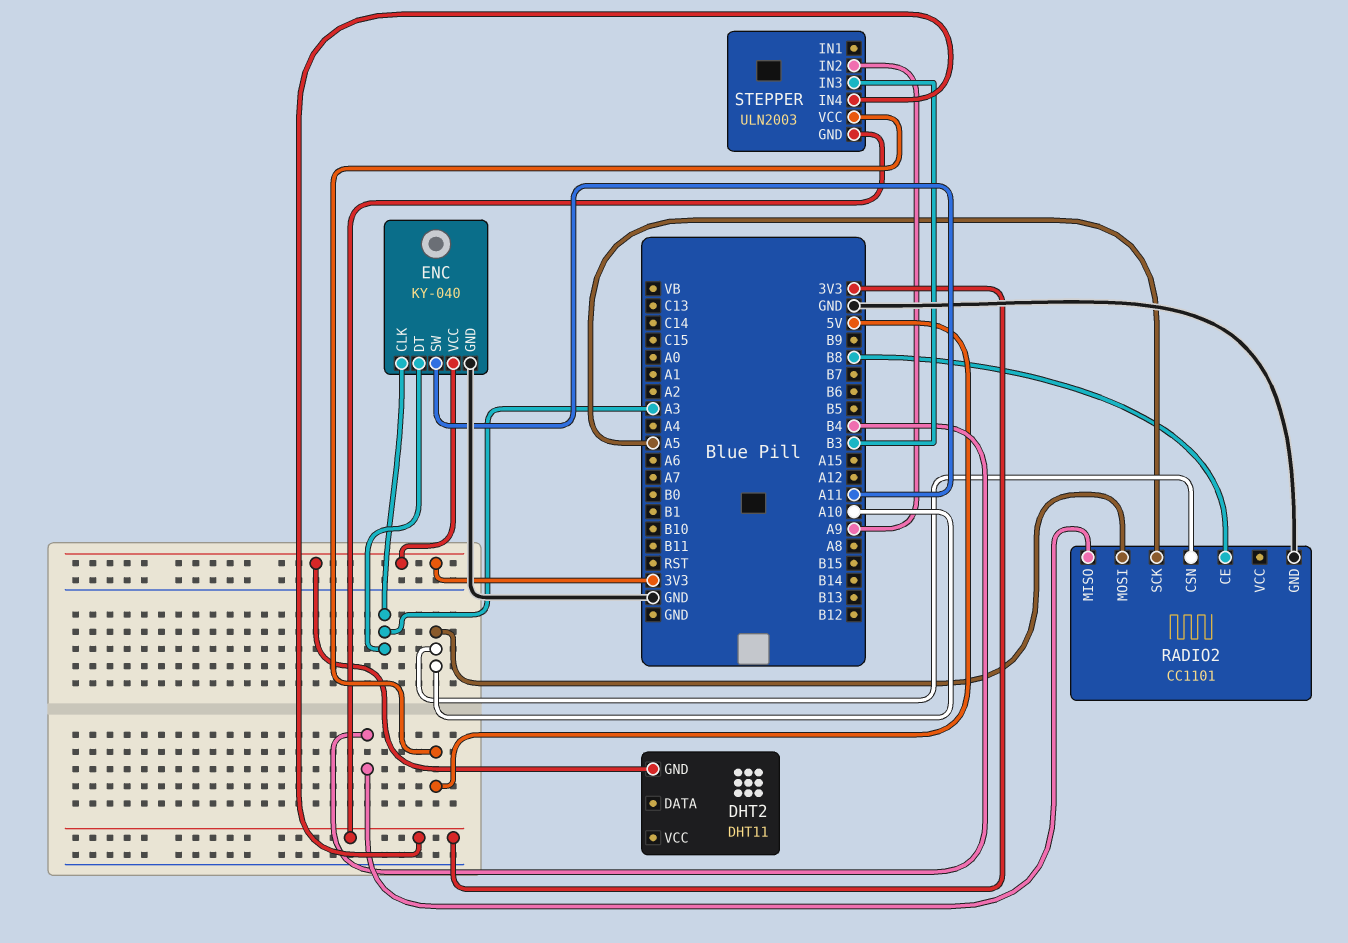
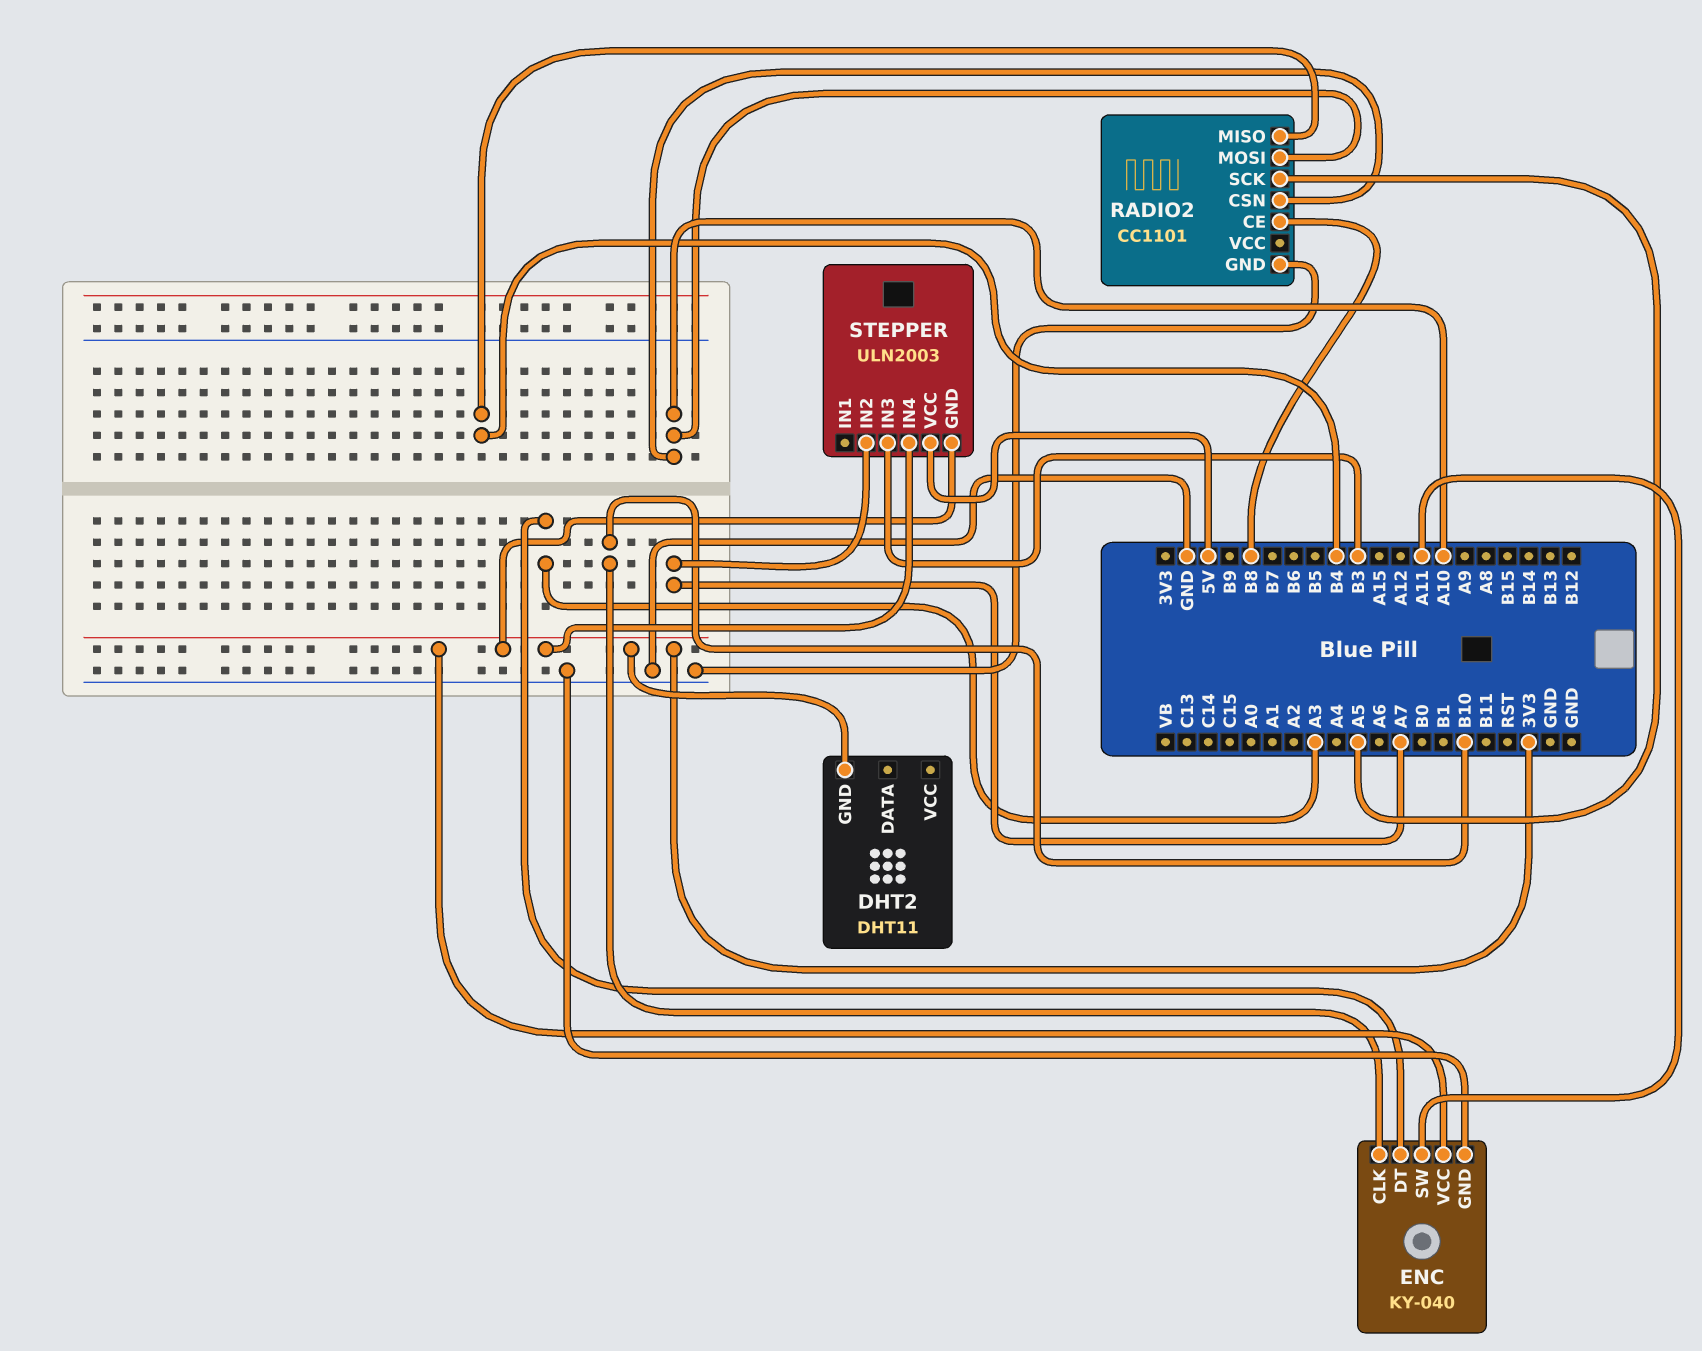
ENC pin CLK: A3 -> B10
STEPPER pin IN2: A9 -> A7

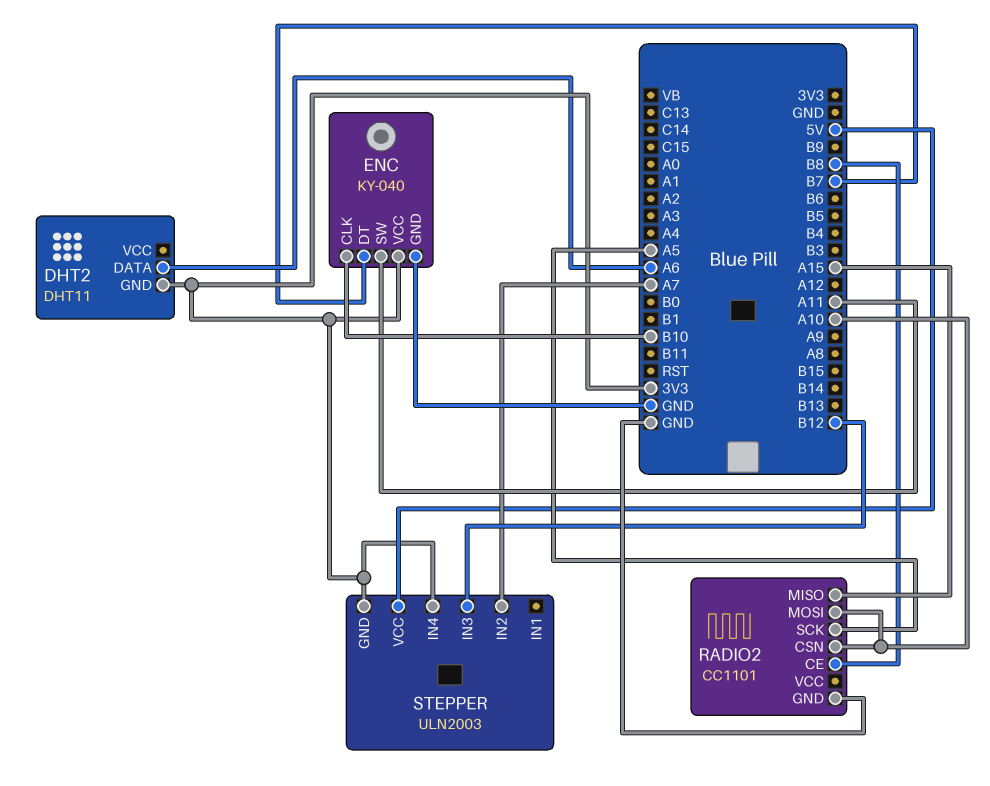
DHT2 pin DATA: none -> A6
ENC pin DT: A3 -> B7
RADIO2 pin MISO: B4 -> A15
STEPPER pin IN3: B3 -> B12

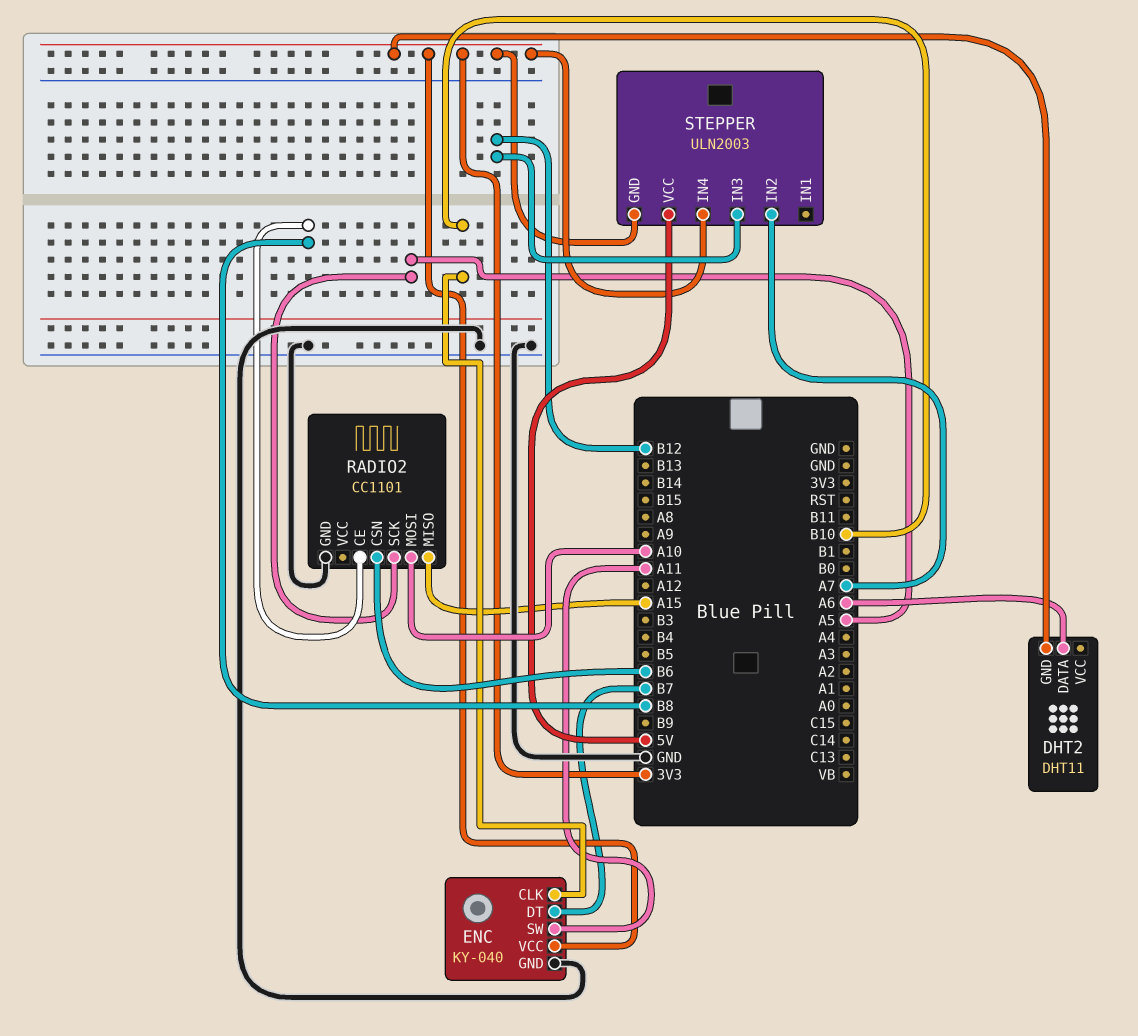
RADIO2 pin CSN: A10 -> B6

